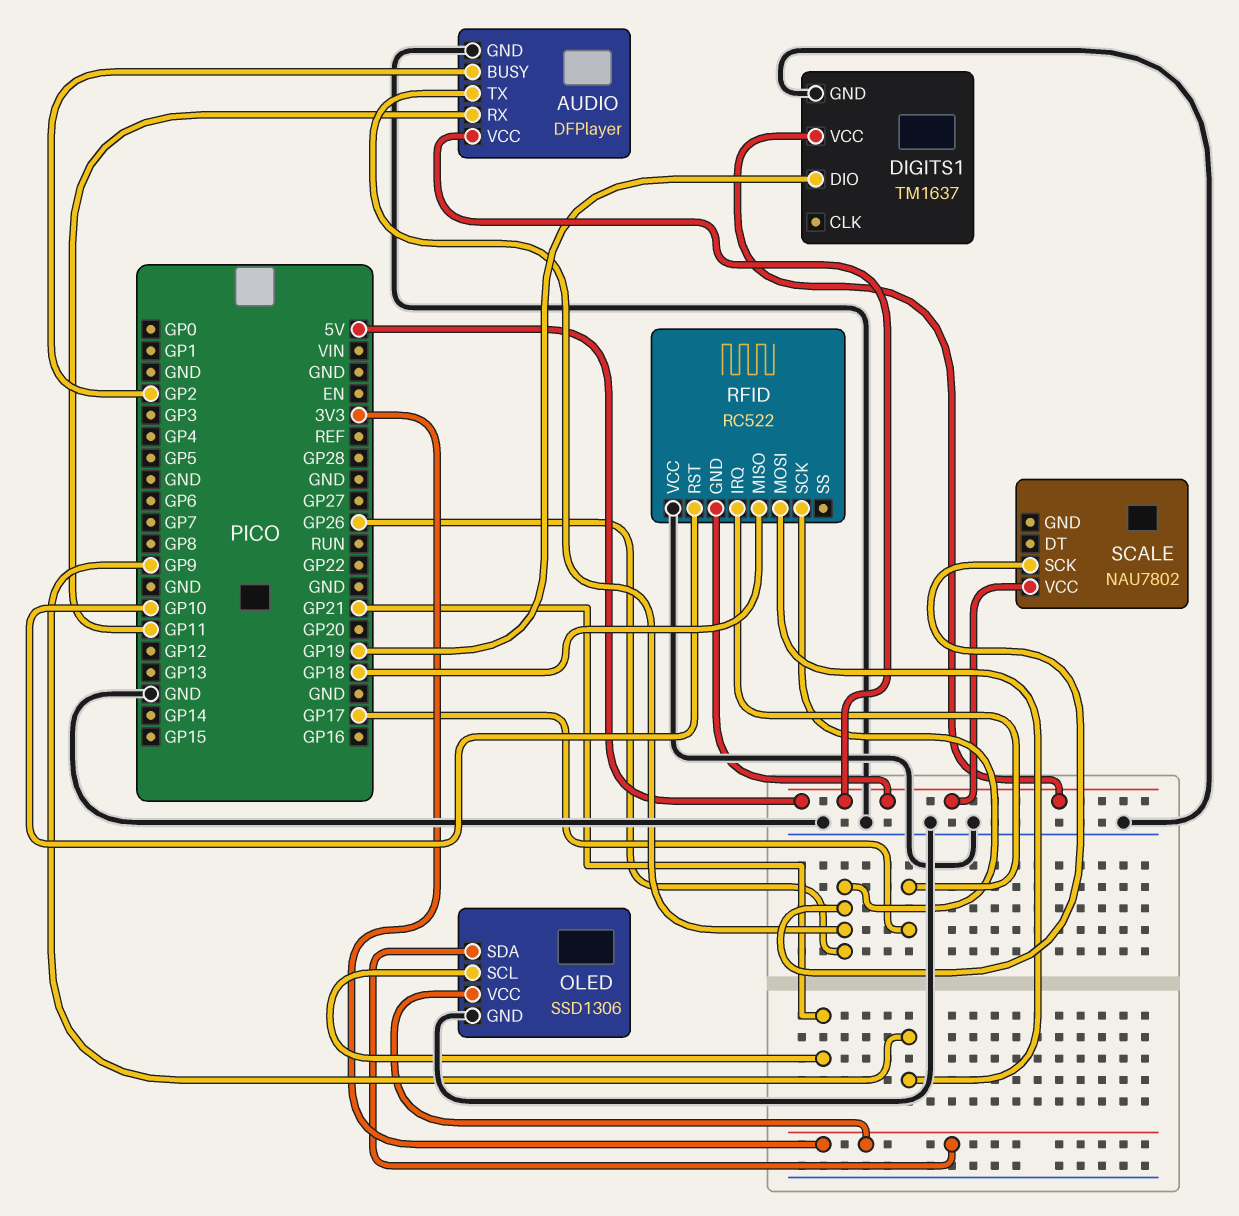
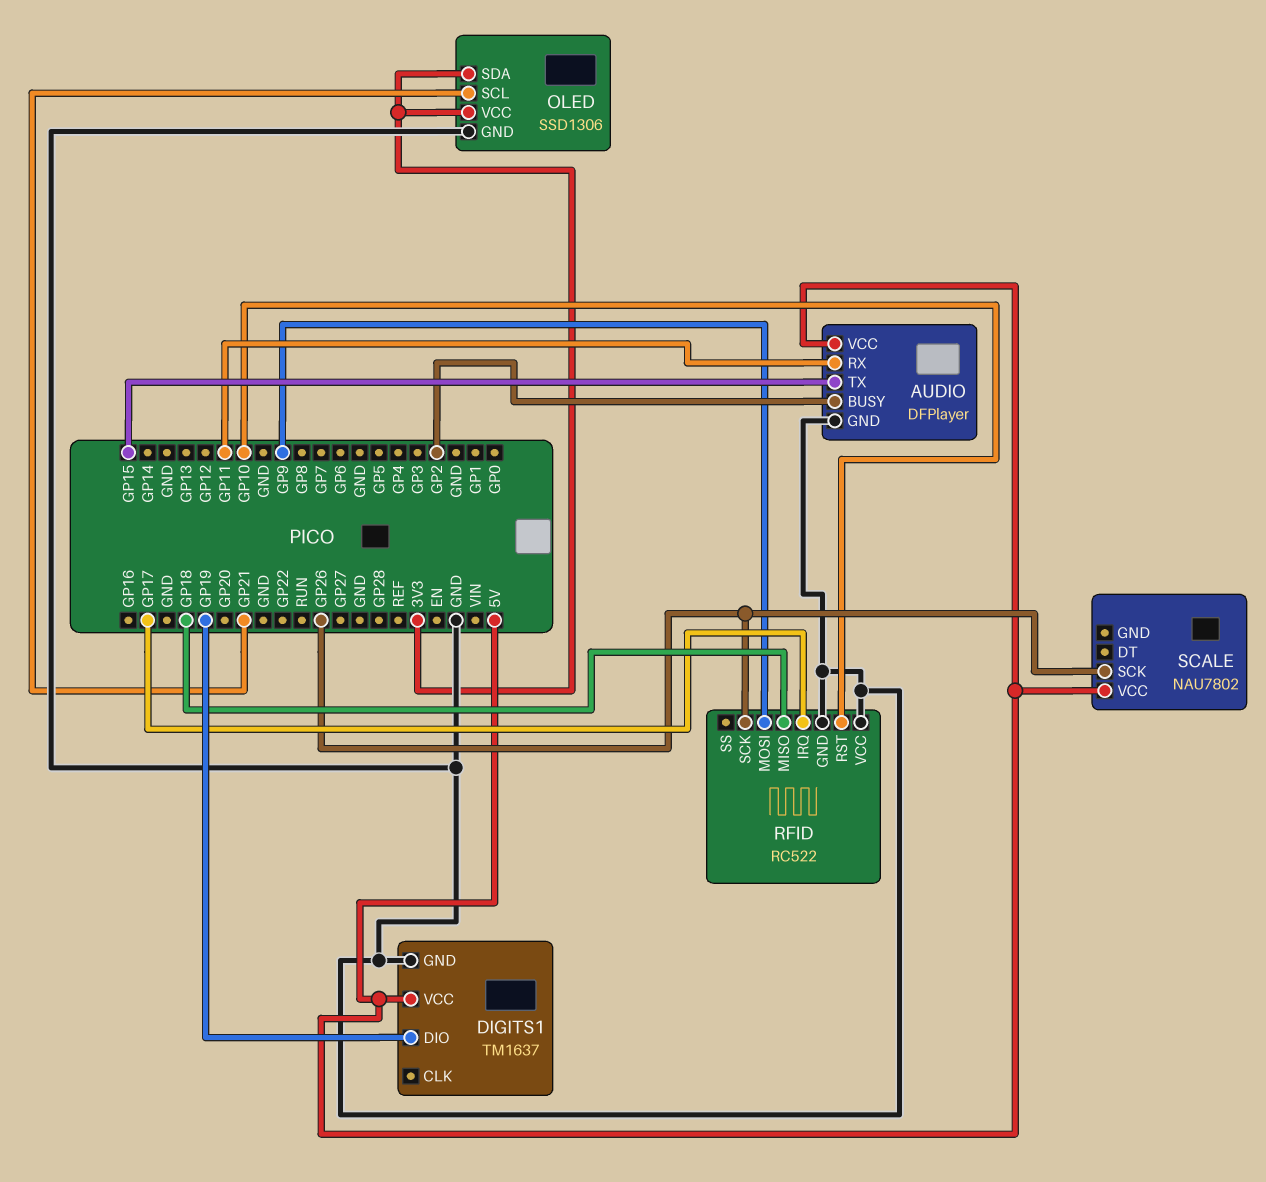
AUDIO pin TX: GP26 -> GP15
RFID pin GND: 5V -> GND

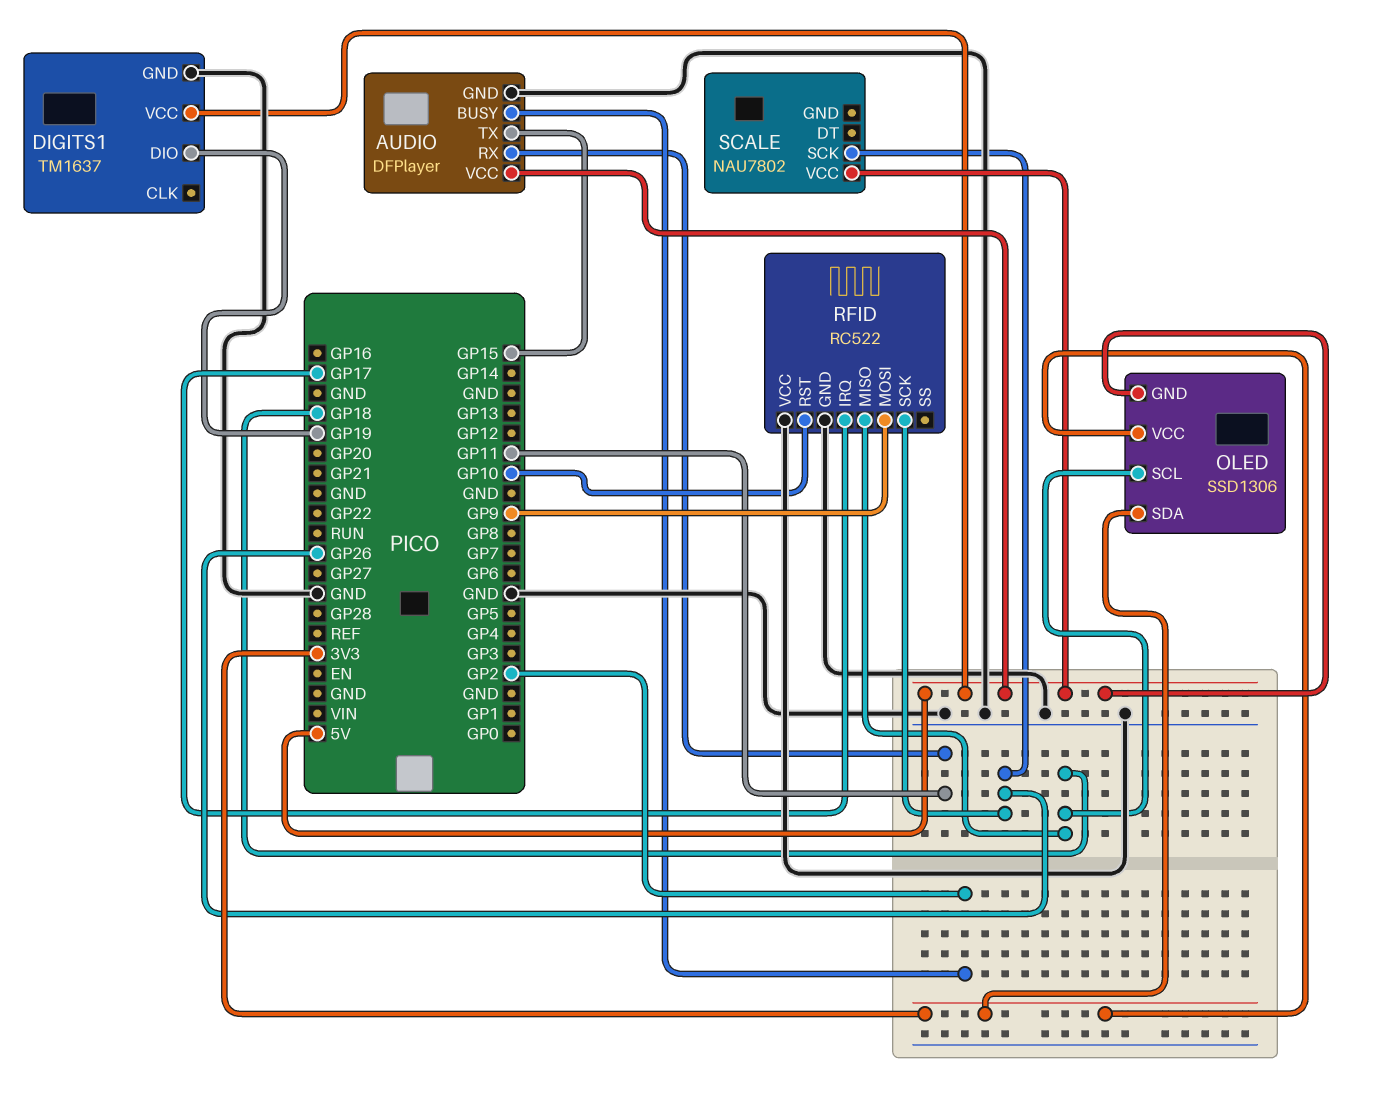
OLED pin GND: GND -> 5V
OLED pin SCL: GP21 -> GP18

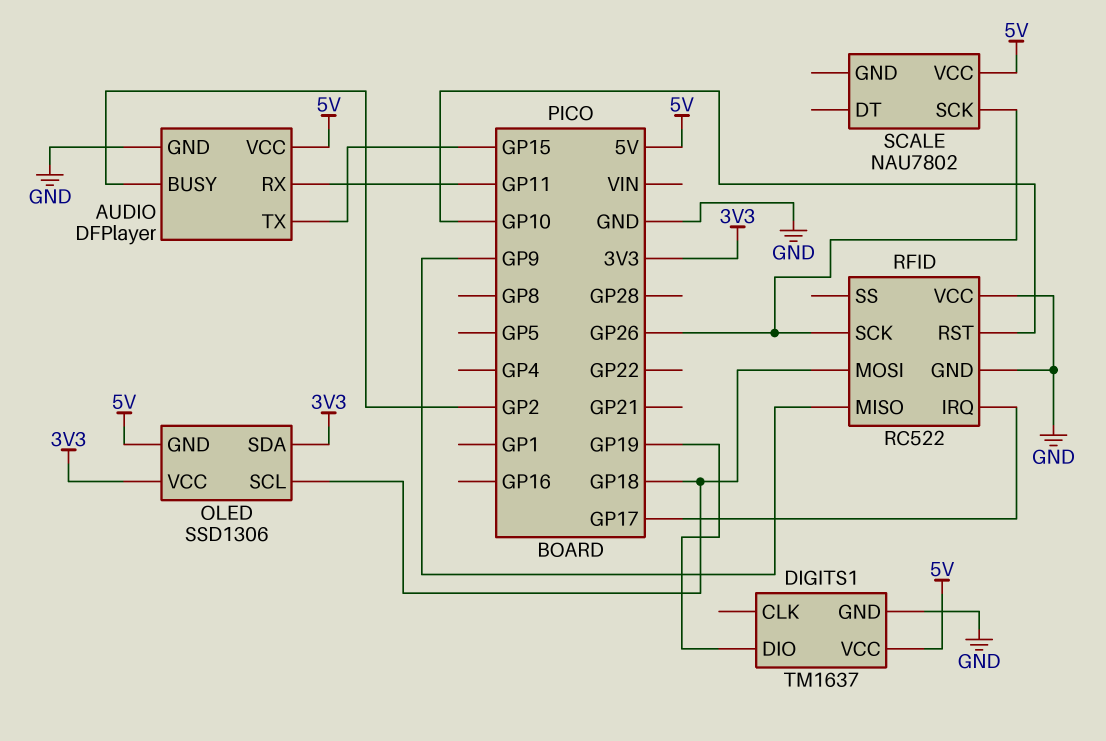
RFID pin MISO: GP18 -> GP9
RFID pin MOSI: GP9 -> GP18

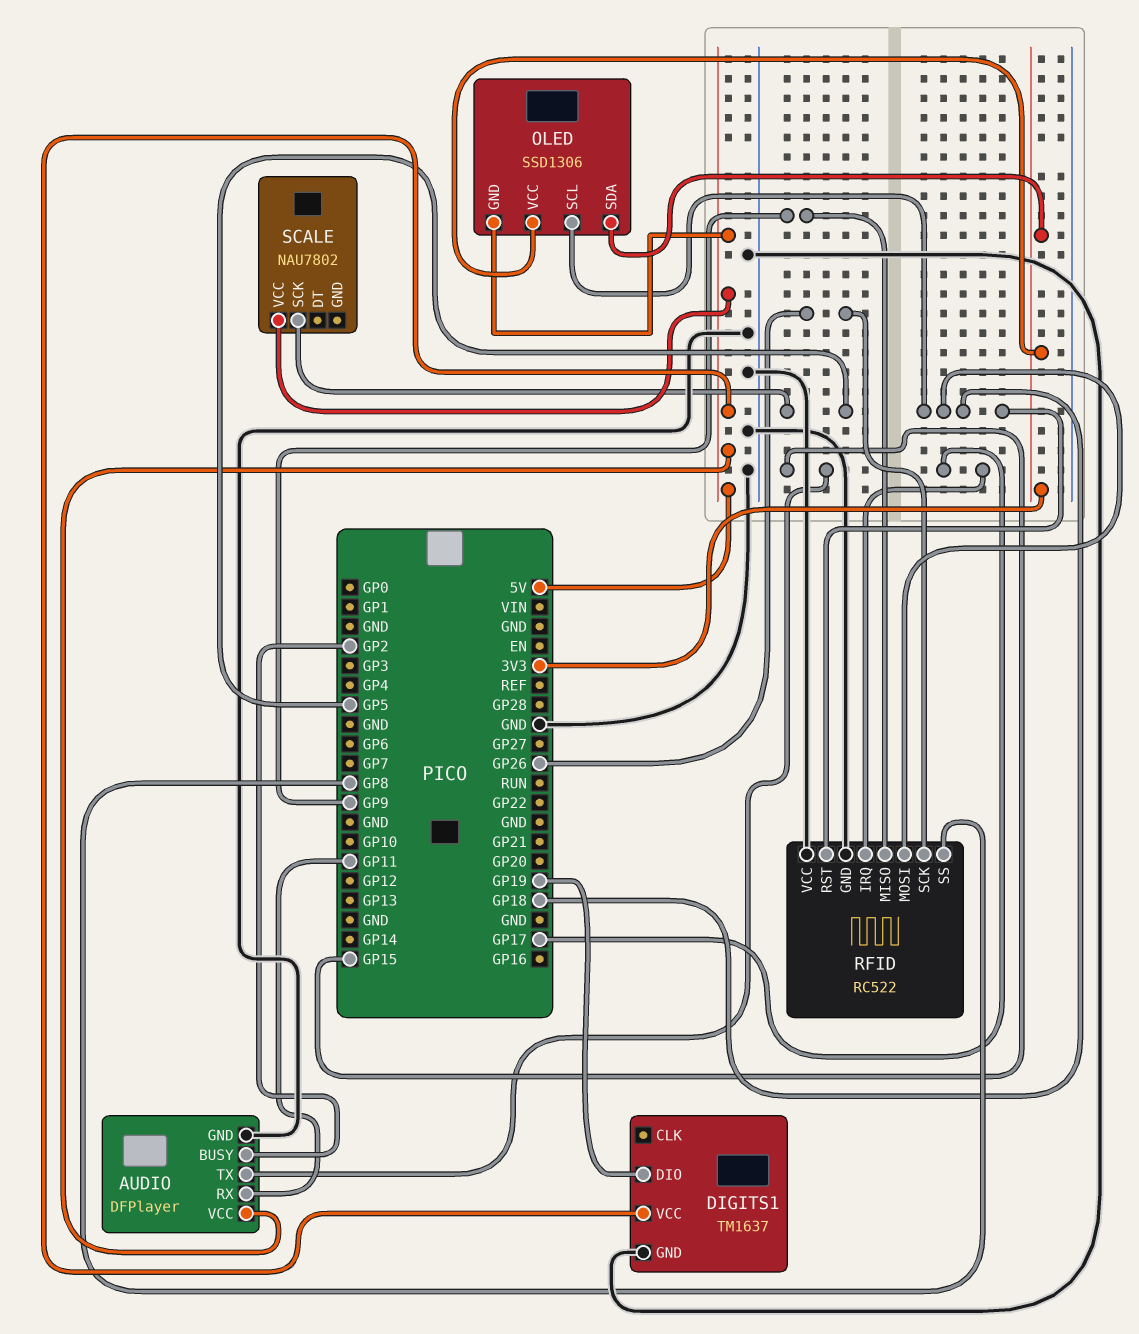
RFID pin RST: GP10 -> GP18
RFID pin SS: none -> GP8
SCALE pin SCK: GP26 -> GP5

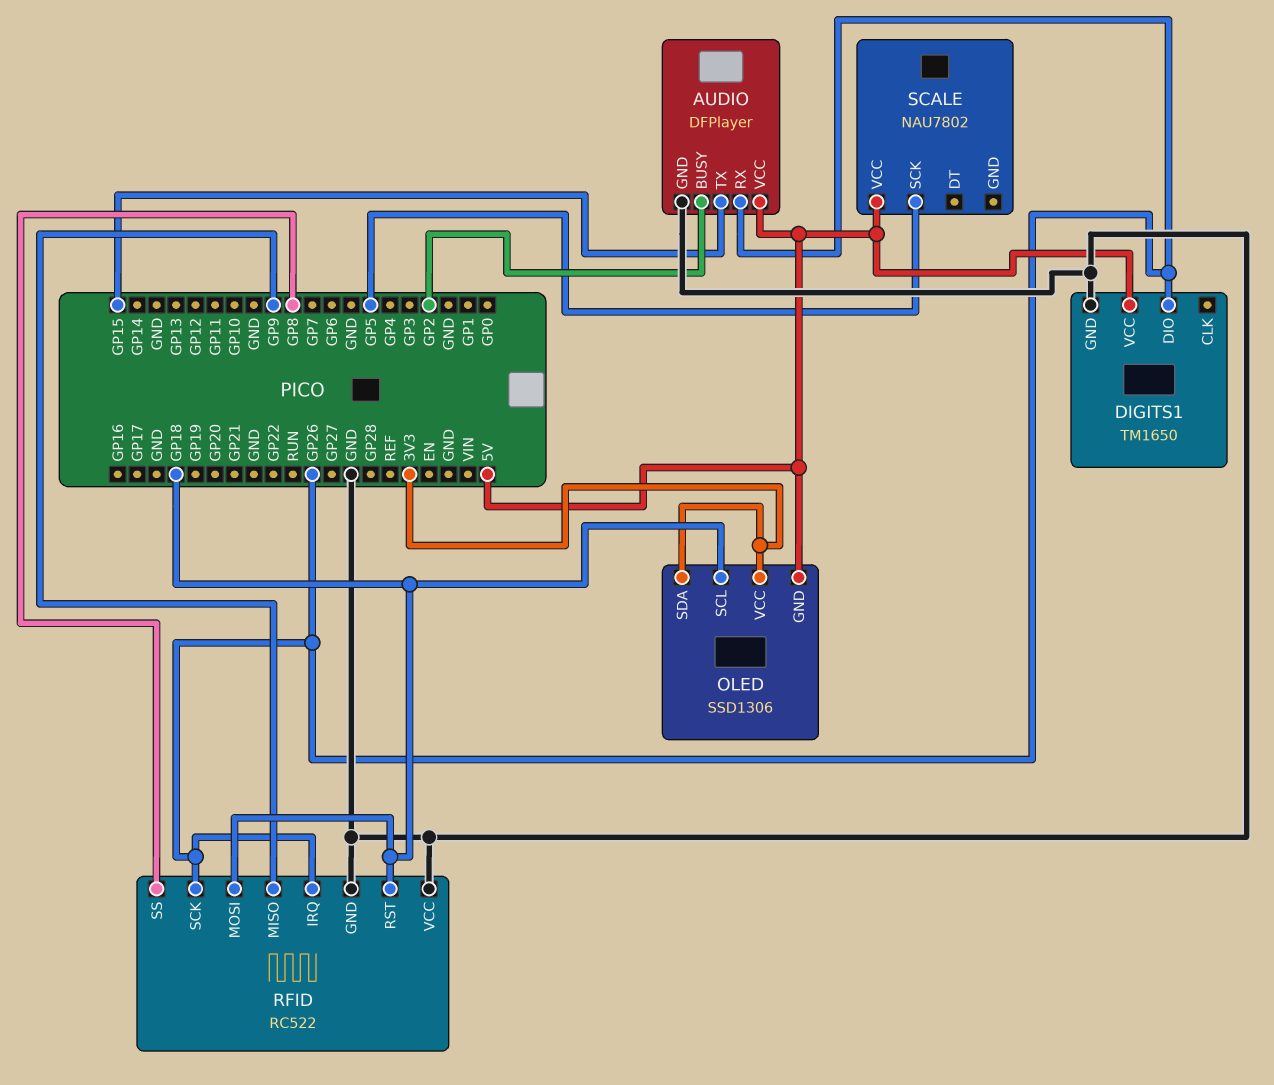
AUDIO pin RX: GP11 -> GP26
DIGITS1: TM1637 -> TM1650
DIGITS1 pin DIO: GP19 -> GP26
RFID pin IRQ: GP17 -> GP26

